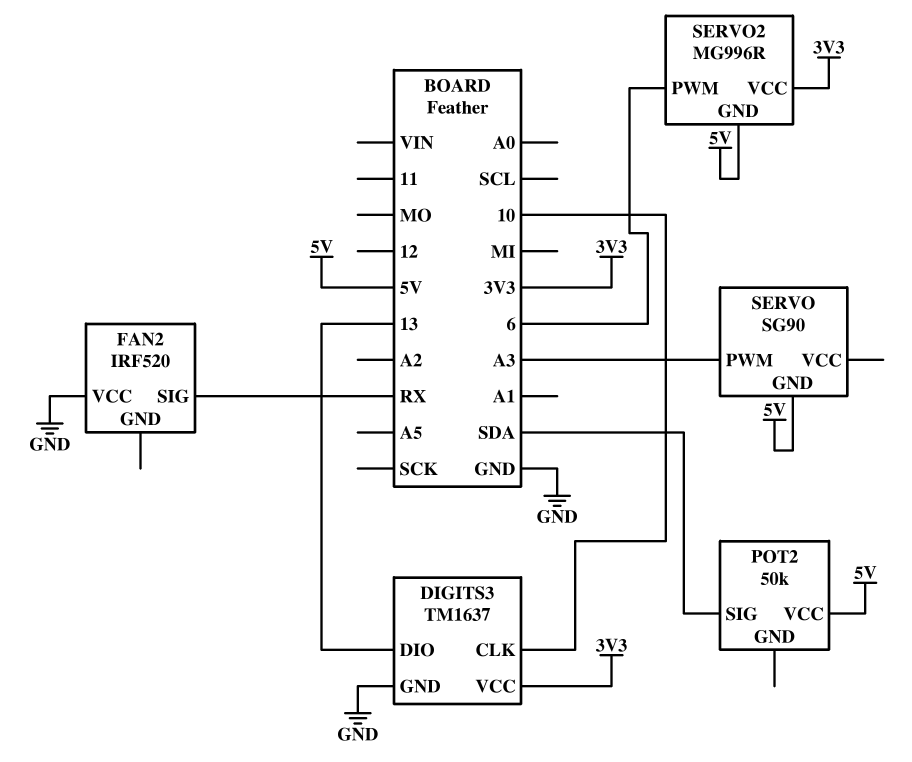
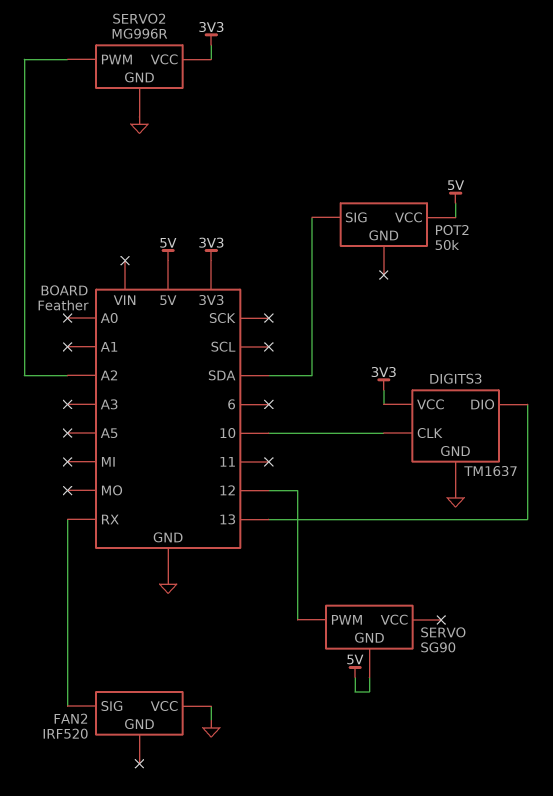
SERVO pin PWM: A3 -> 12
SERVO2 pin GND: 5V -> GND
SERVO2 pin PWM: 6 -> A2

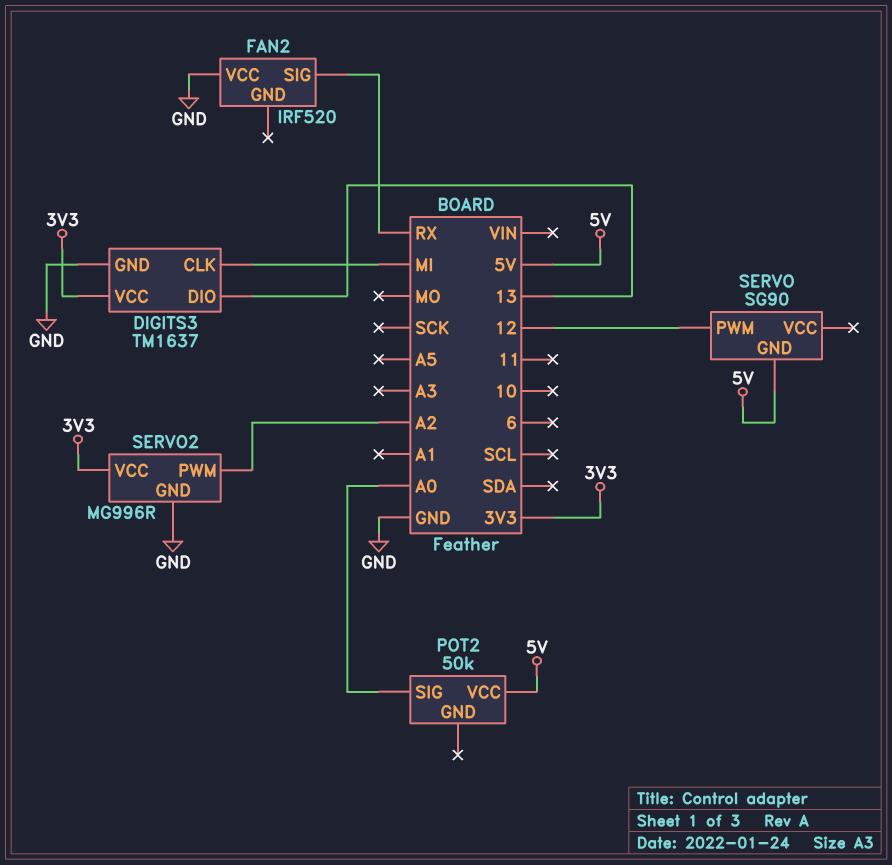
DIGITS3 pin CLK: 10 -> MI
POT2 pin SIG: SDA -> A0

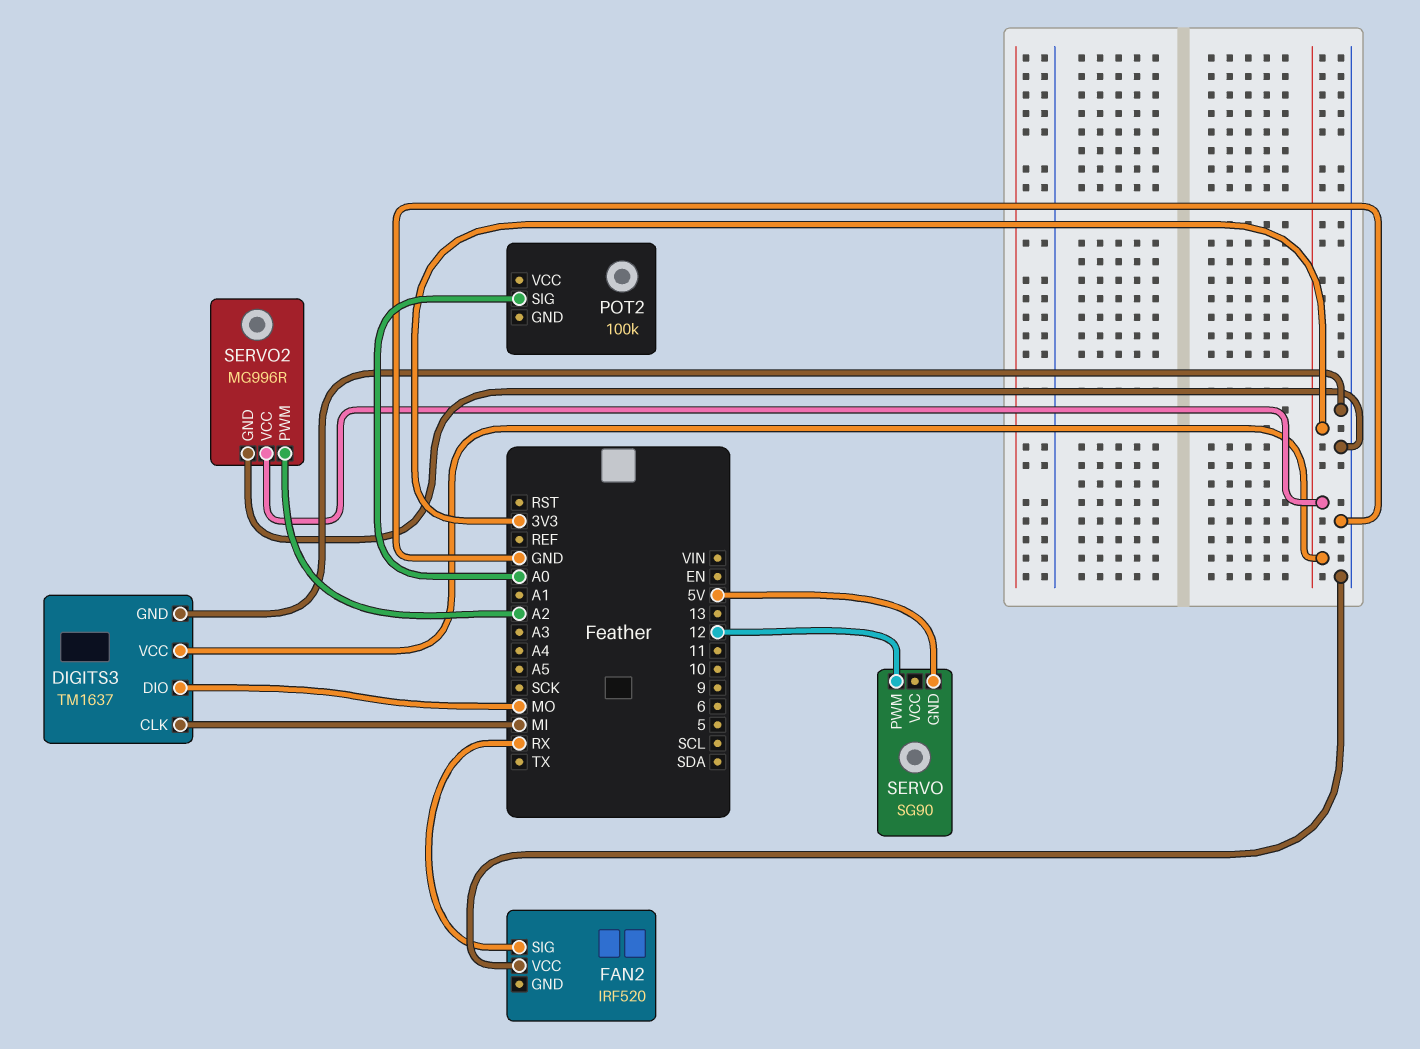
DIGITS3 pin DIO: 13 -> MO
POT2: 50k -> 100k
POT2 pin VCC: 5V -> none

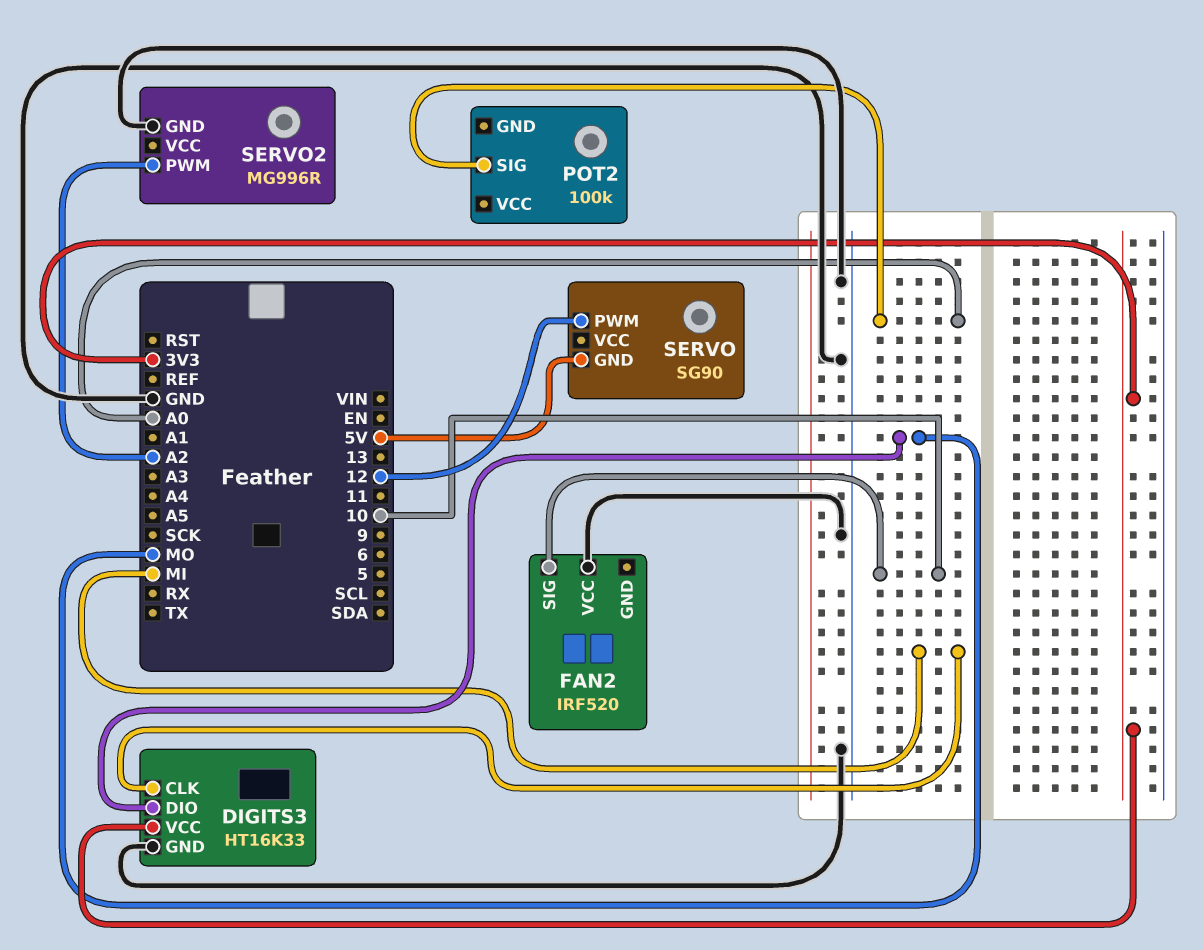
DIGITS3: TM1637 -> HT16K33
FAN2 pin SIG: RX -> 10
SERVO2 pin VCC: 3V3 -> none

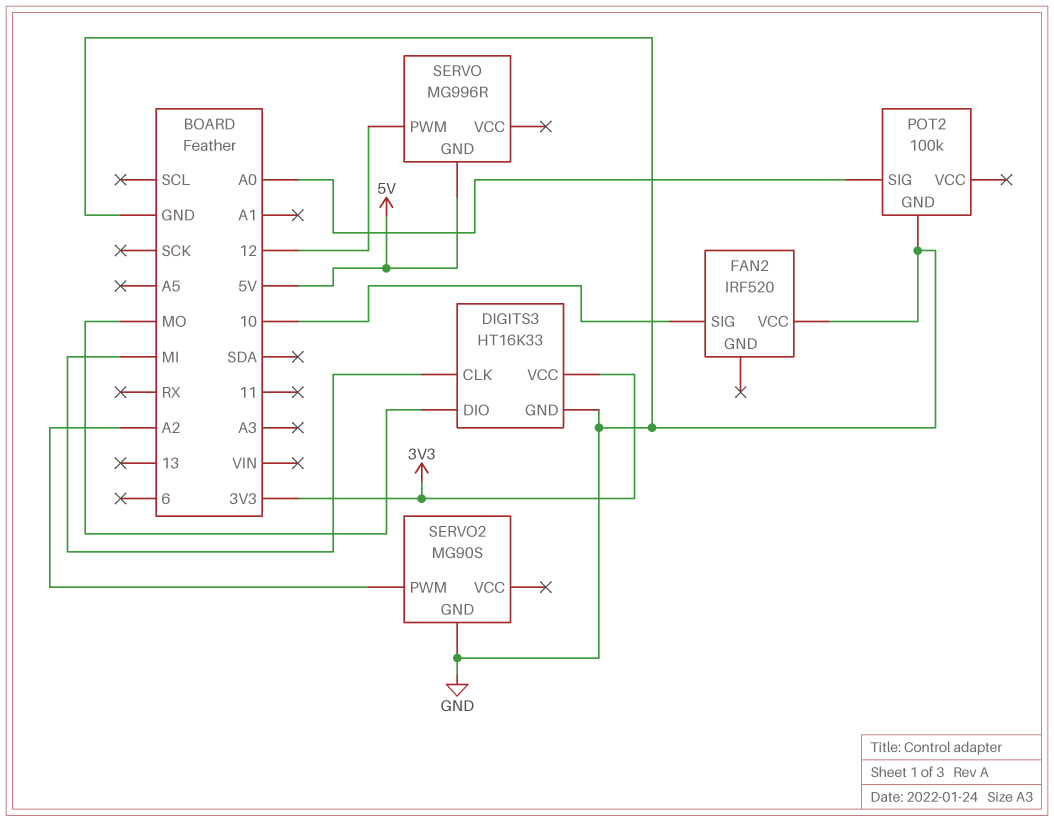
POT2 pin GND: none -> GND
SERVO: SG90 -> MG996R
SERVO2: MG996R -> MG90S

